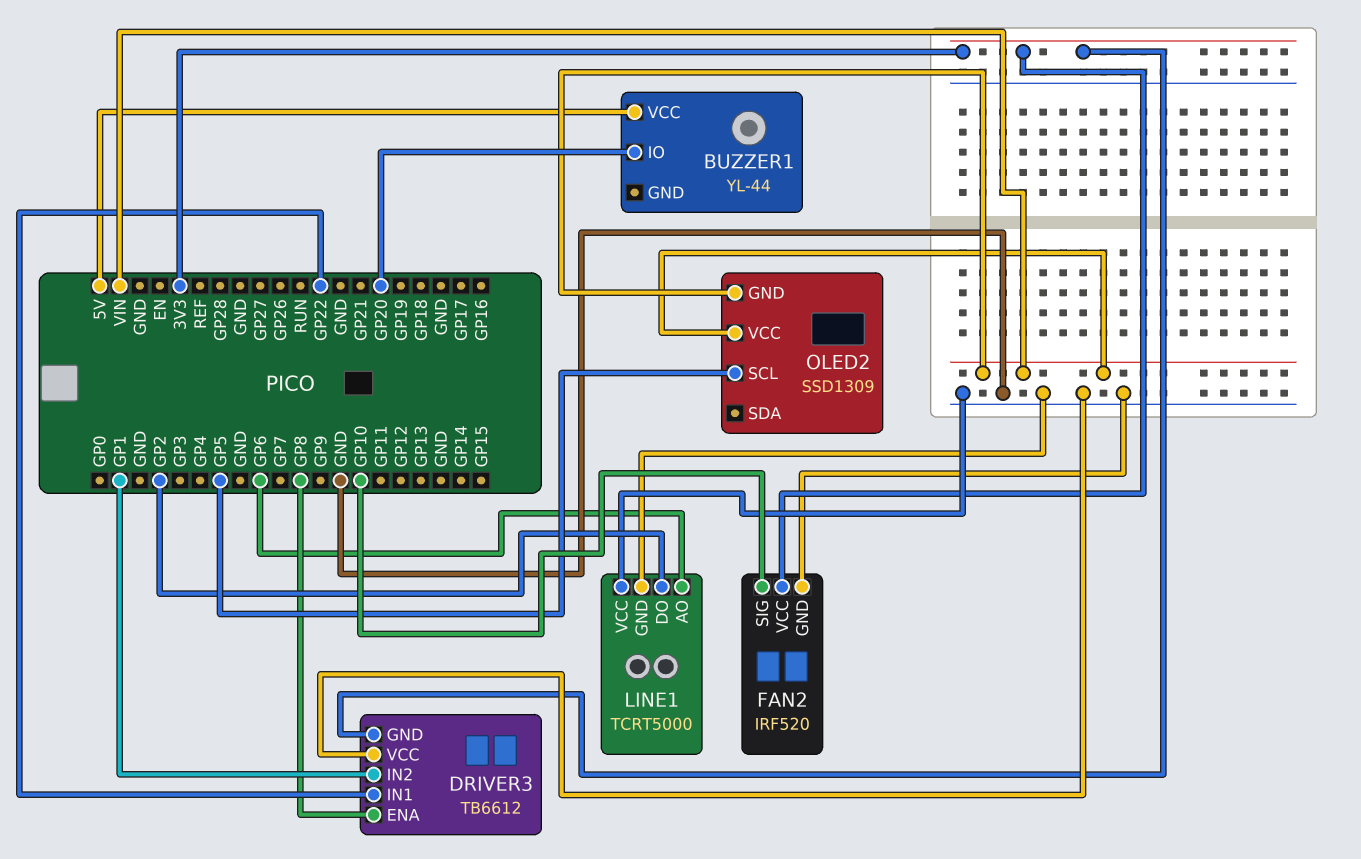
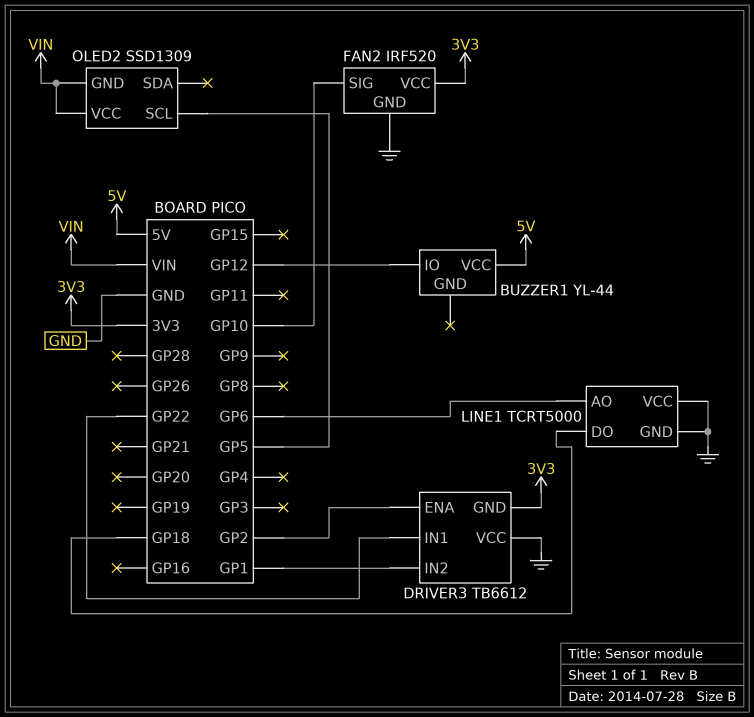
BUZZER1 pin IO: GP20 -> GP12
DRIVER3 pin ENA: GP8 -> GP2
LINE1 pin DO: GP2 -> GP18

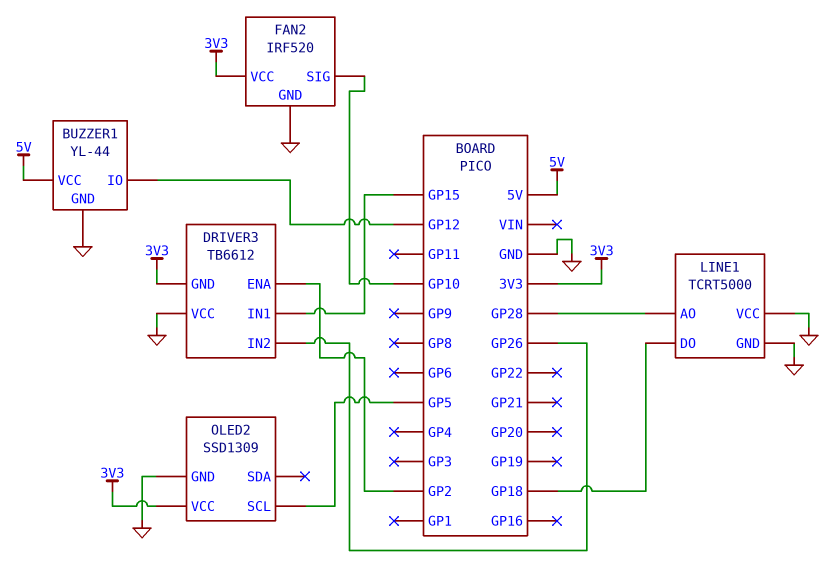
BUZZER1 pin GND: none -> GND
DRIVER3 pin IN1: GP22 -> GP15
DRIVER3 pin IN2: GP1 -> GP26
LINE1 pin AO: GP6 -> GP28
OLED2 pin GND: VIN -> GND
OLED2 pin VCC: VIN -> 3V3

